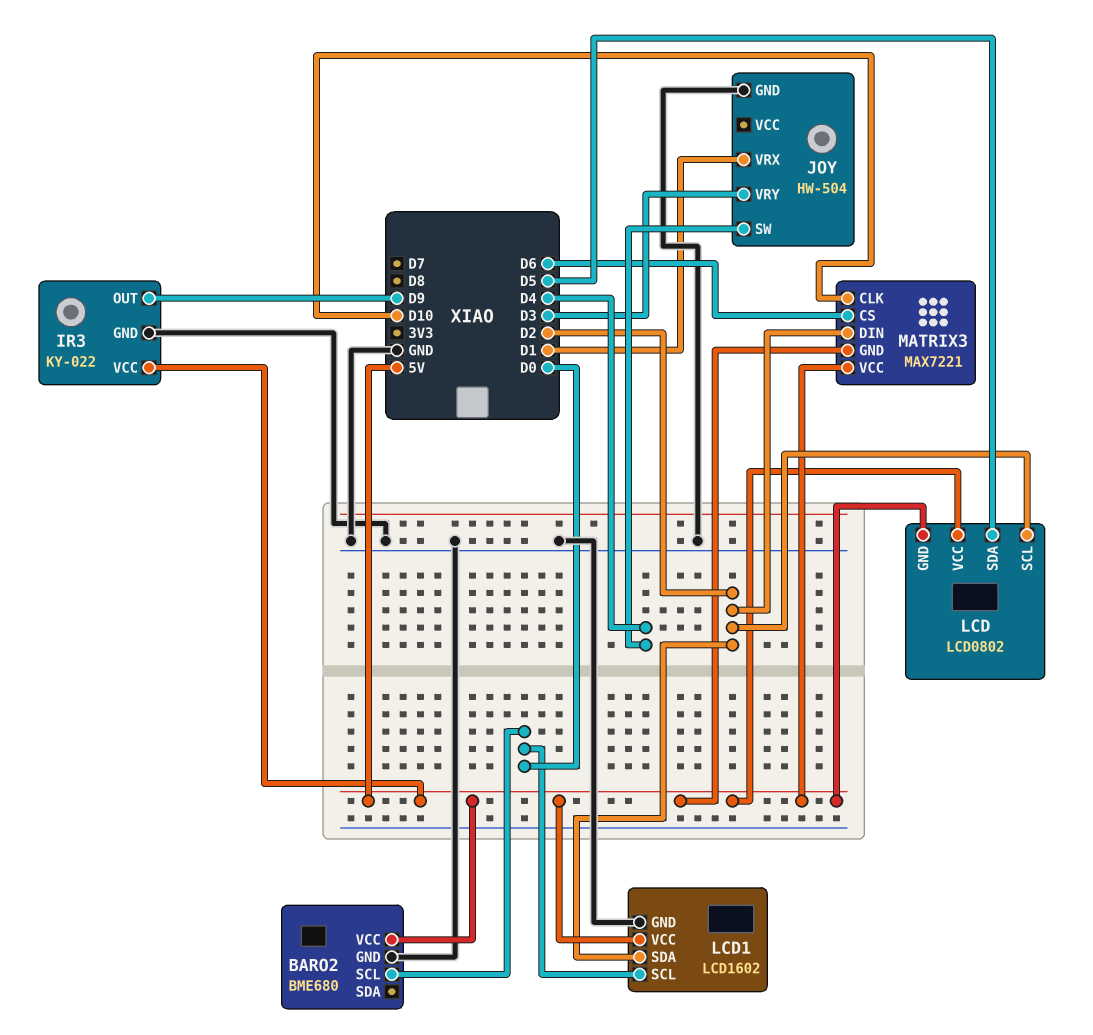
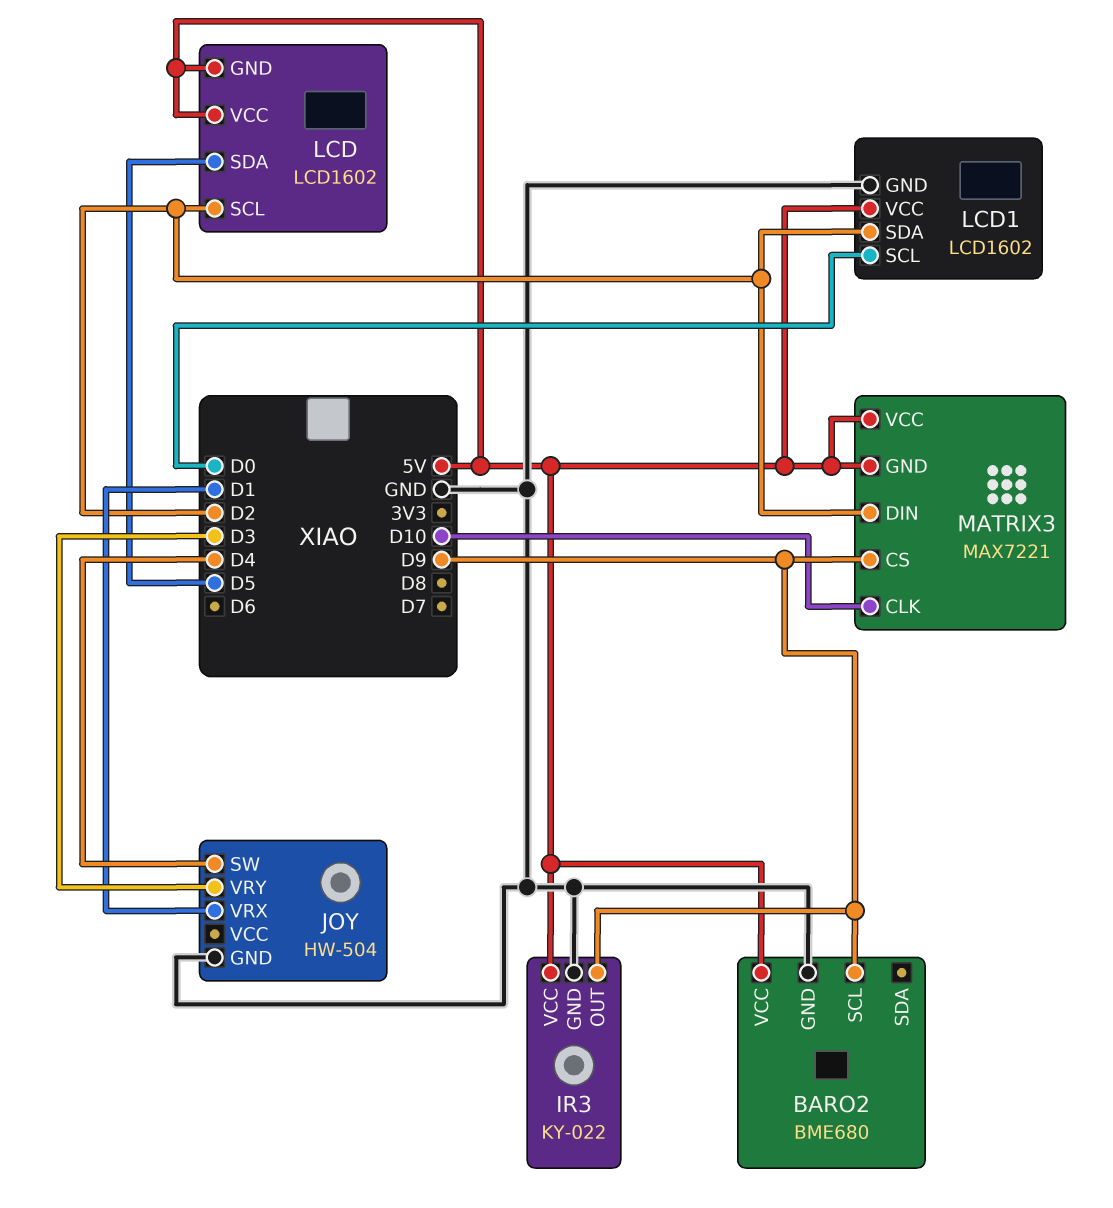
BARO2 pin SCL: D0 -> D9
LCD: LCD0802 -> LCD1602
MATRIX3 pin CS: D6 -> D9

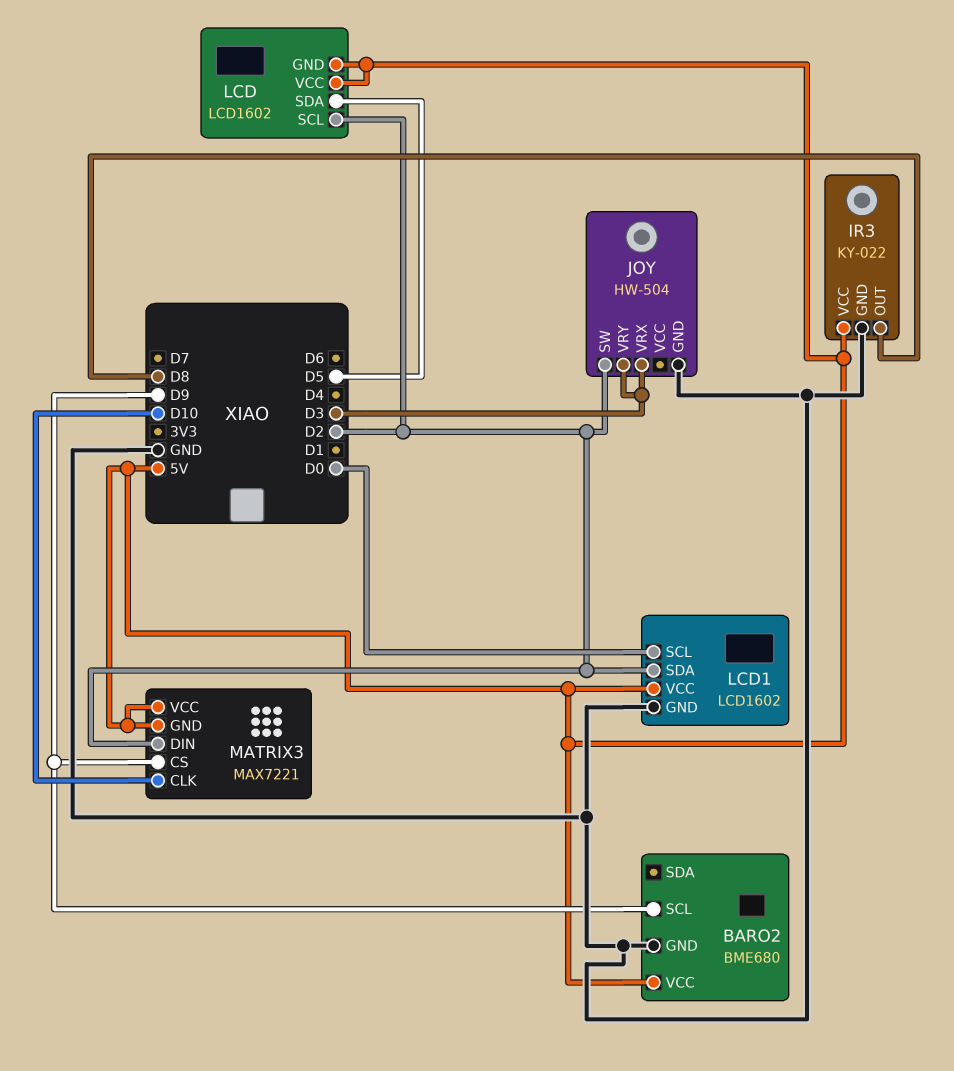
IR3 pin OUT: D9 -> D8
JOY pin SW: D4 -> D2
JOY pin VRX: D1 -> D3

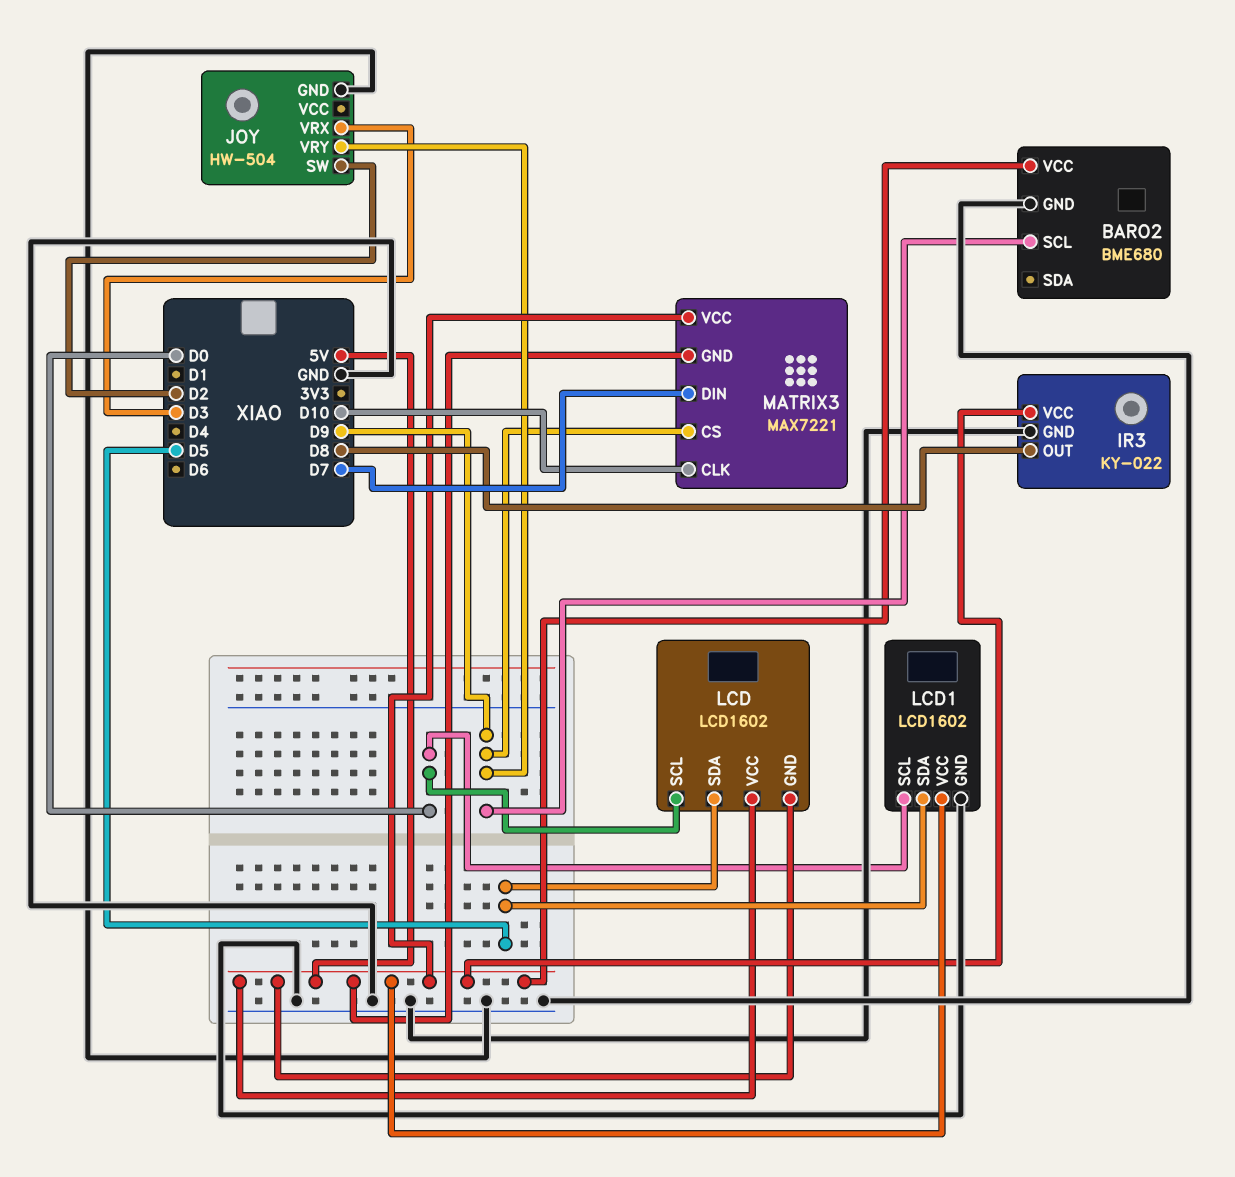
JOY pin VRY: D3 -> D9
LCD pin SCL: D2 -> D0
LCD1 pin SDA: D2 -> D5
MATRIX3 pin DIN: D2 -> D7

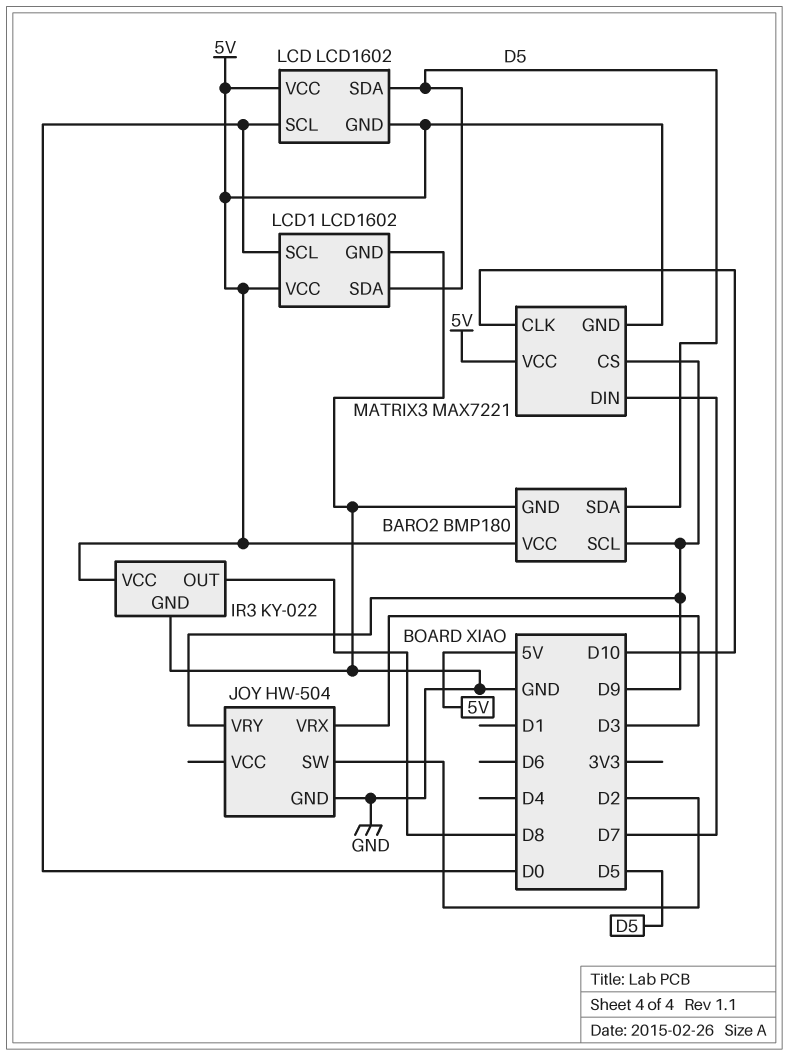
BARO2: BME680 -> BMP180
BARO2 pin SDA: none -> D5

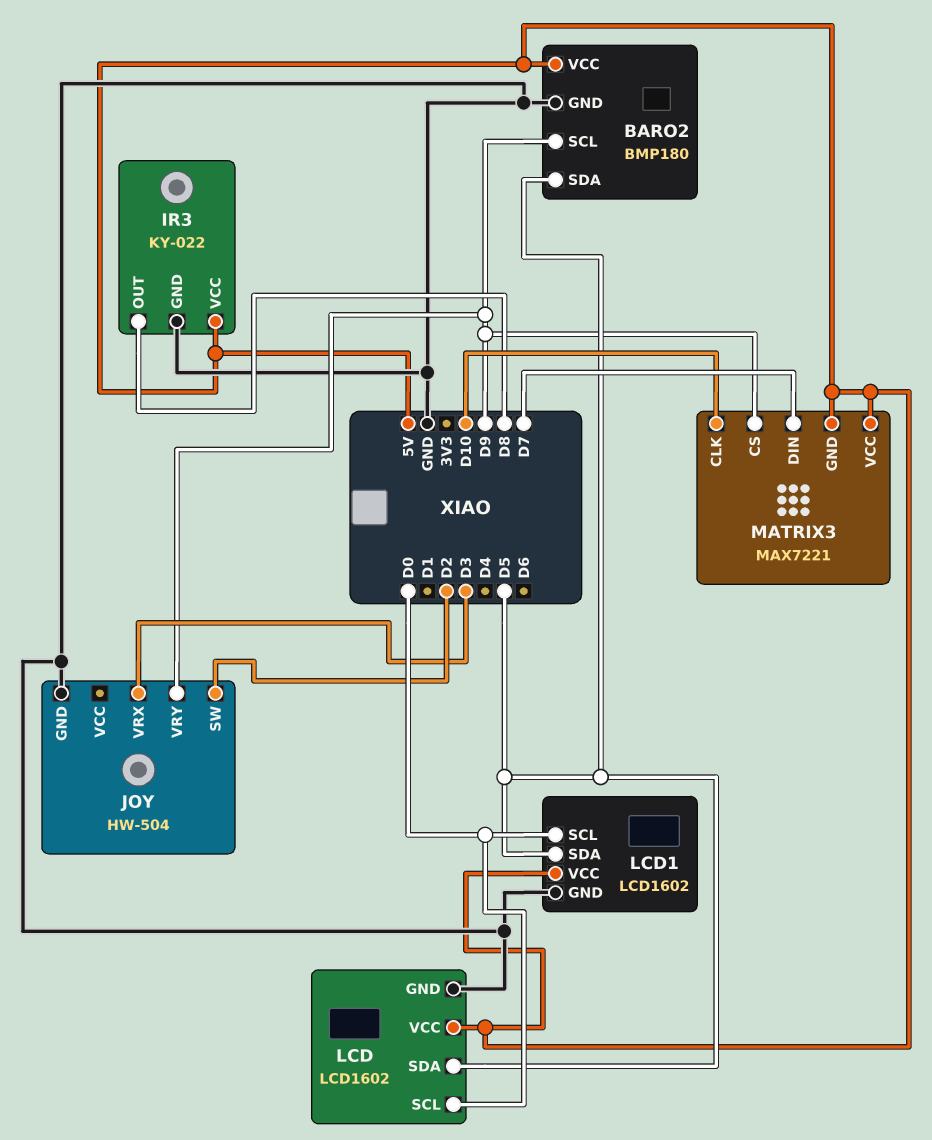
LCD pin GND: 5V -> GND

